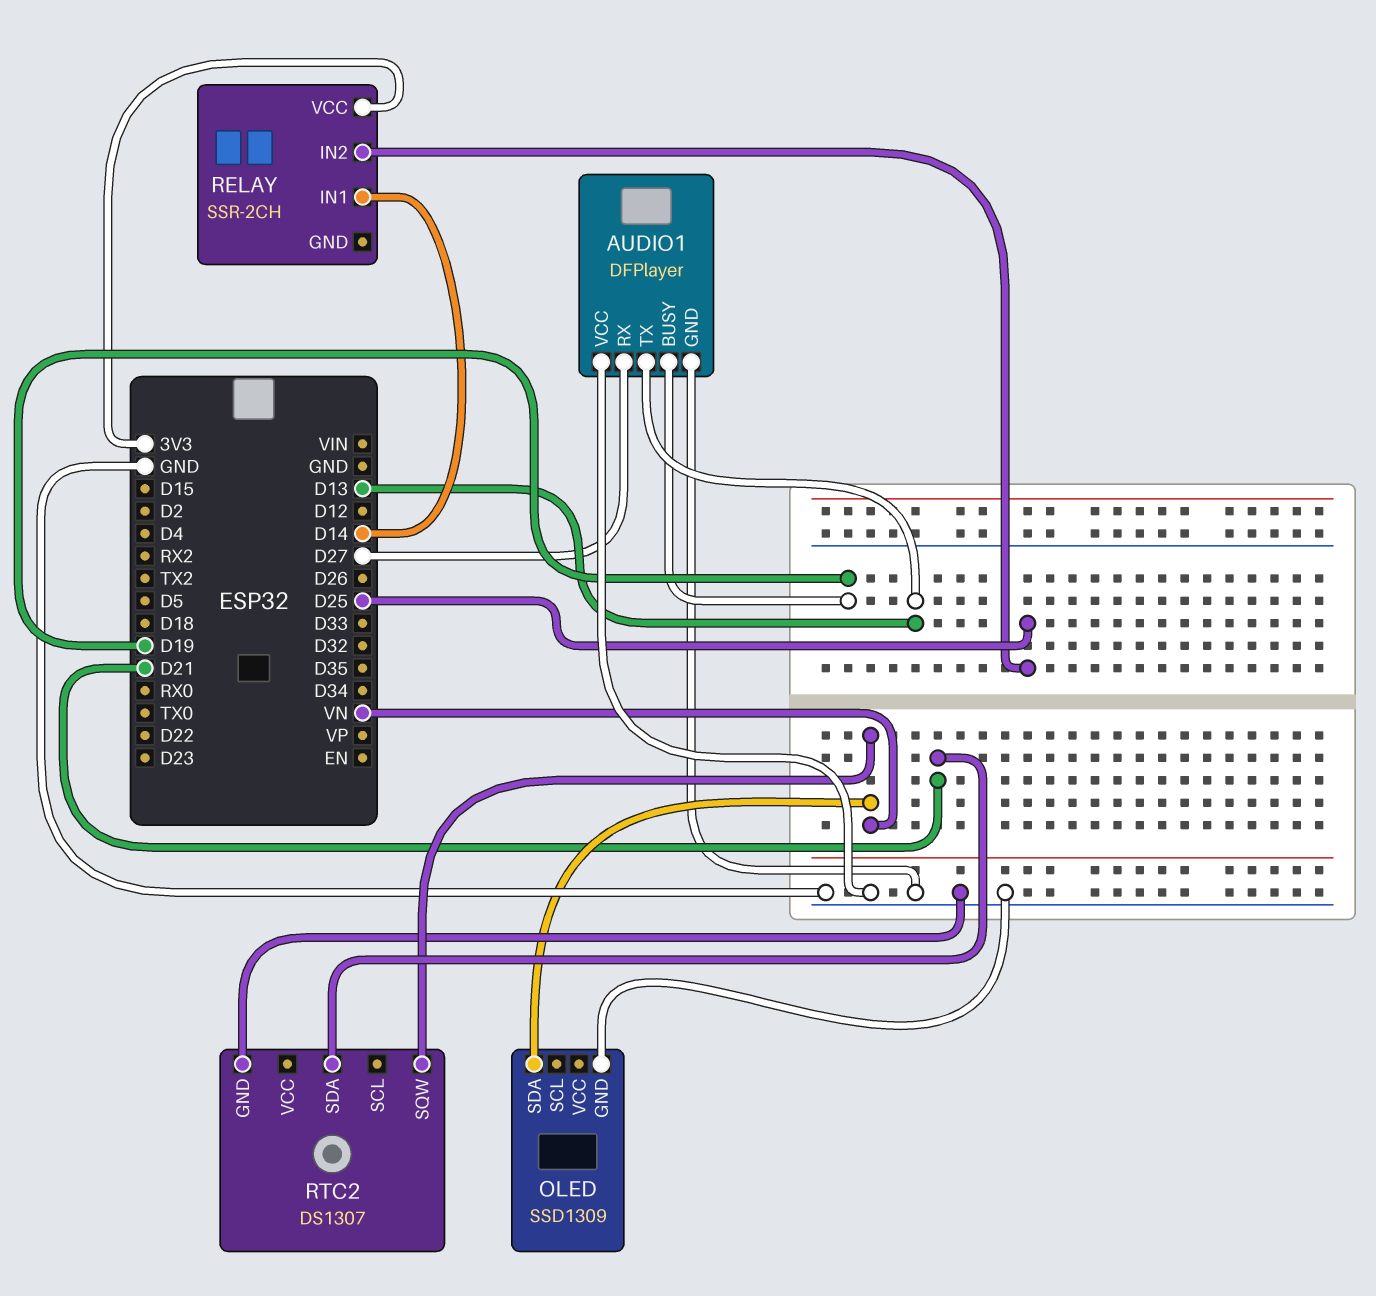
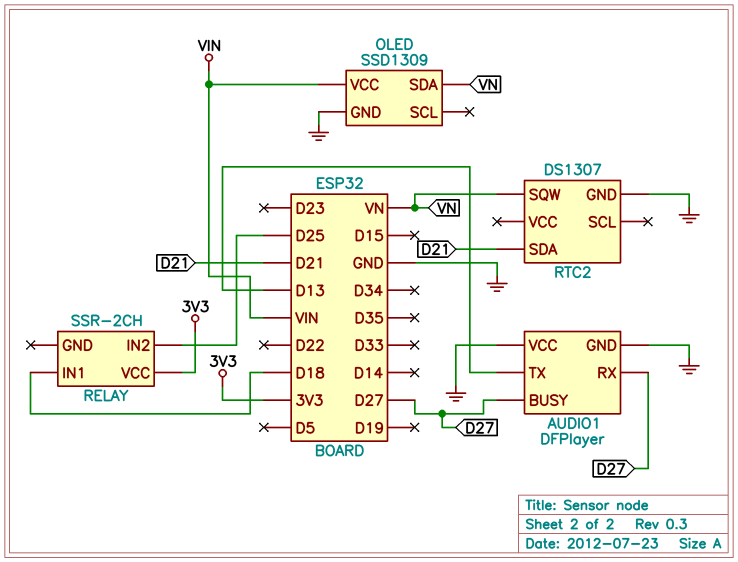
AUDIO1 pin BUSY: D19 -> D27
OLED pin VCC: none -> VIN
RELAY pin IN1: D14 -> D18

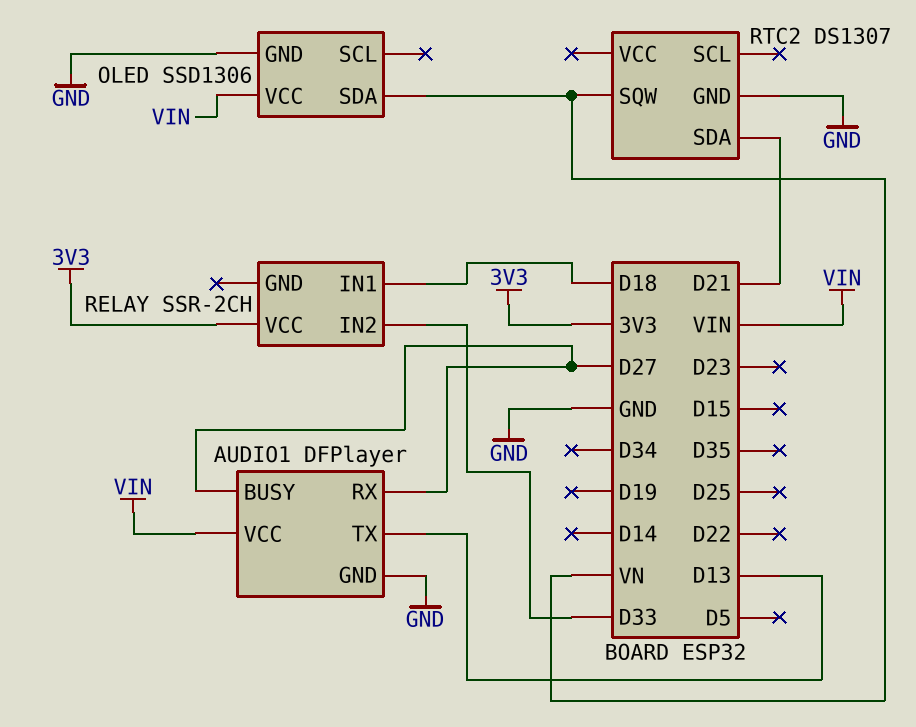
AUDIO1 pin VCC: GND -> VIN
OLED: SSD1309 -> SSD1306
RELAY pin IN2: D25 -> D33

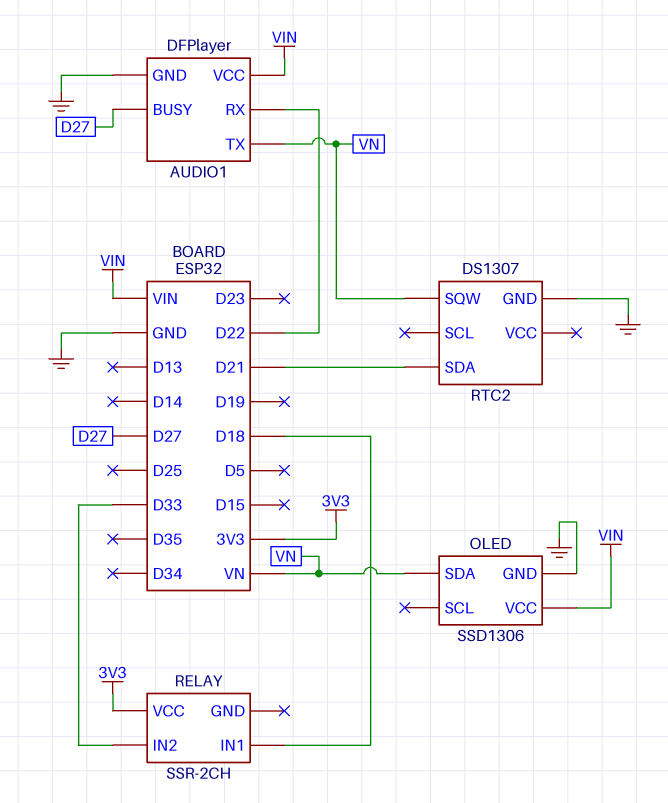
AUDIO1 pin RX: D27 -> D22
AUDIO1 pin TX: D13 -> VN

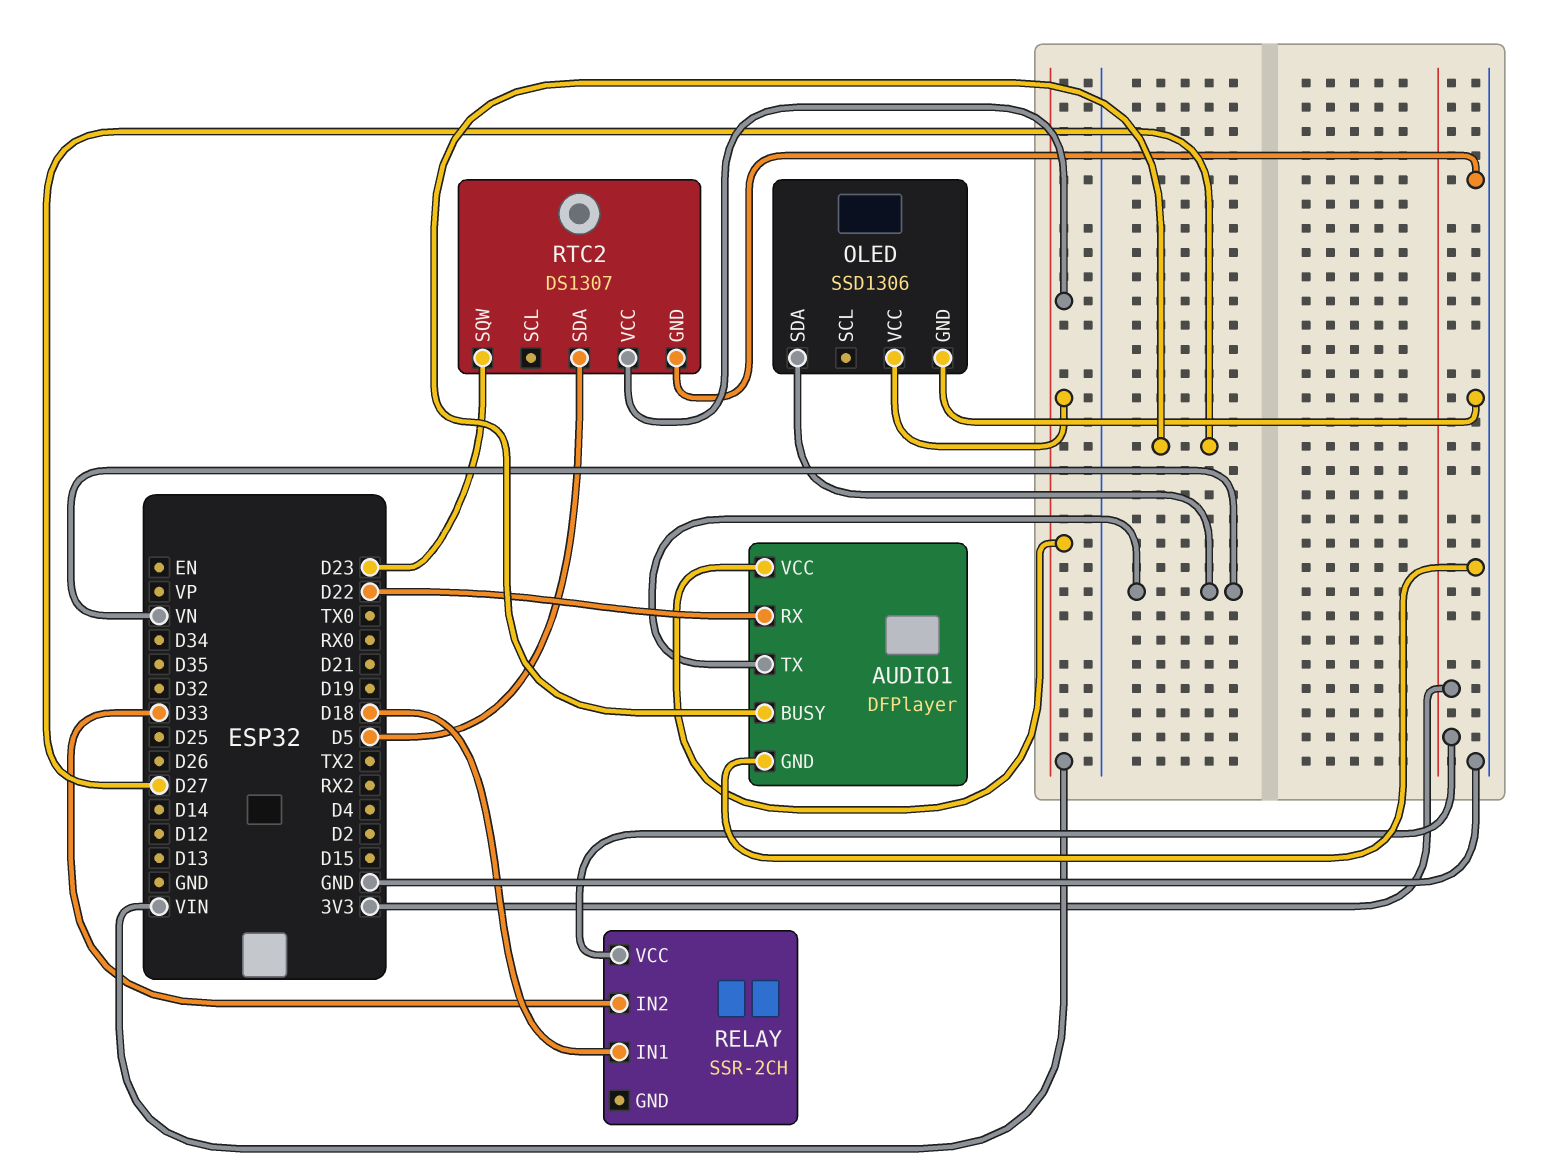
RTC2 pin SDA: D21 -> D5
RTC2 pin SQW: VN -> D23
RTC2 pin VCC: none -> VIN

